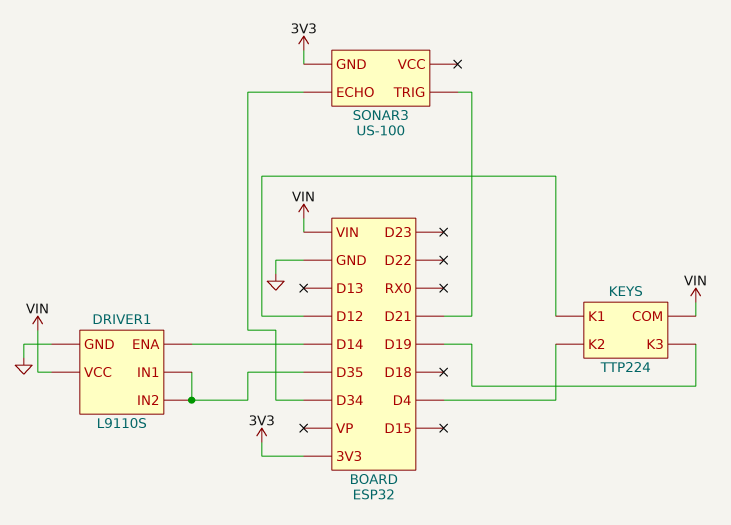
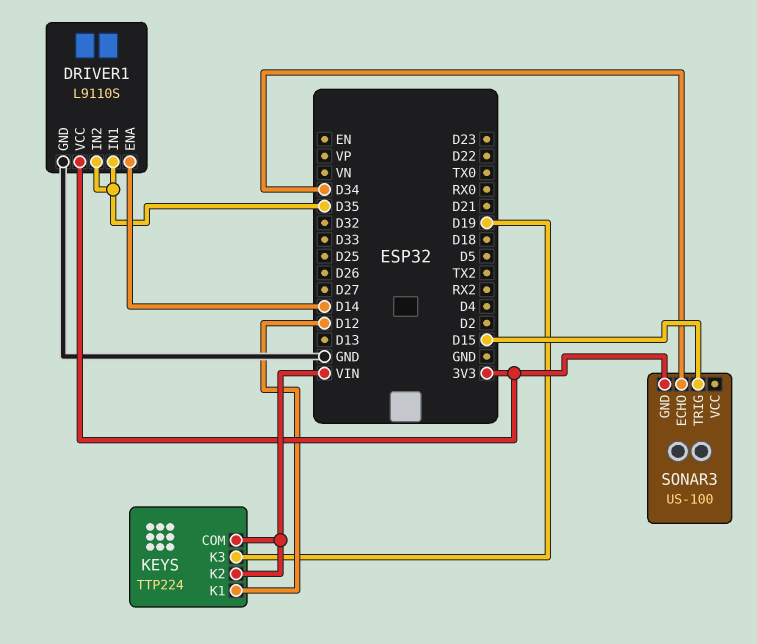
DRIVER1 pin VCC: VIN -> 3V3
KEYS pin K2: D4 -> VIN
SONAR3 pin TRIG: D21 -> D15

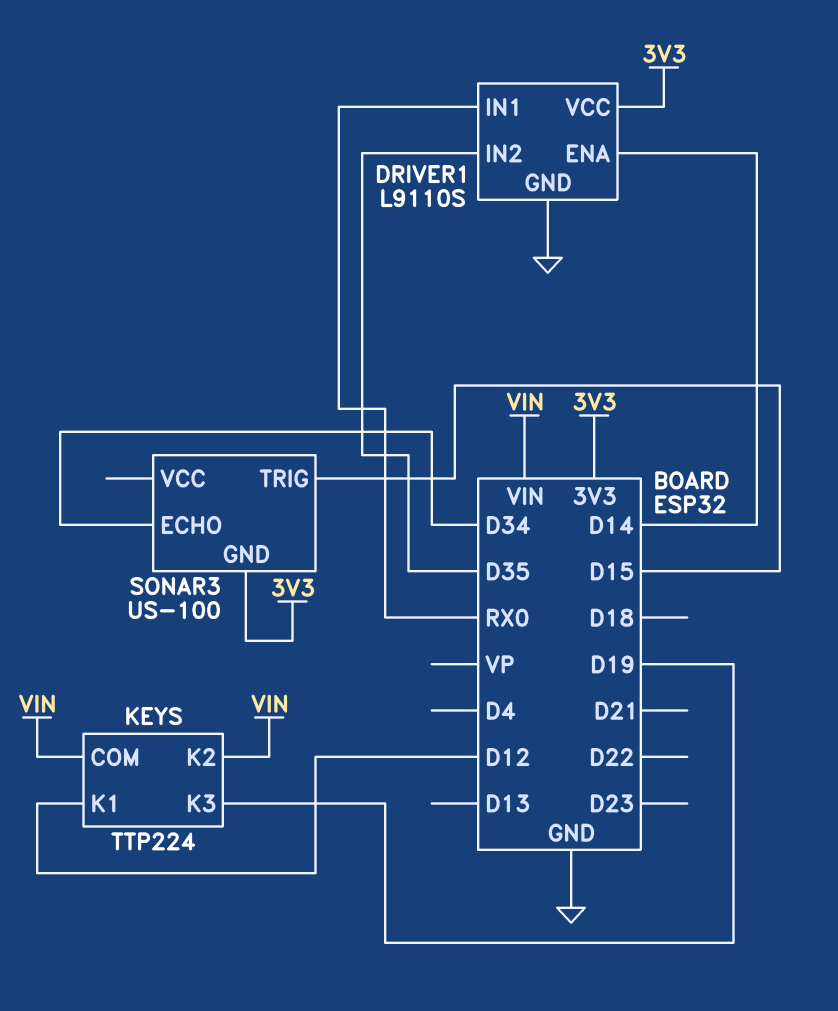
DRIVER1 pin IN1: D35 -> RX0

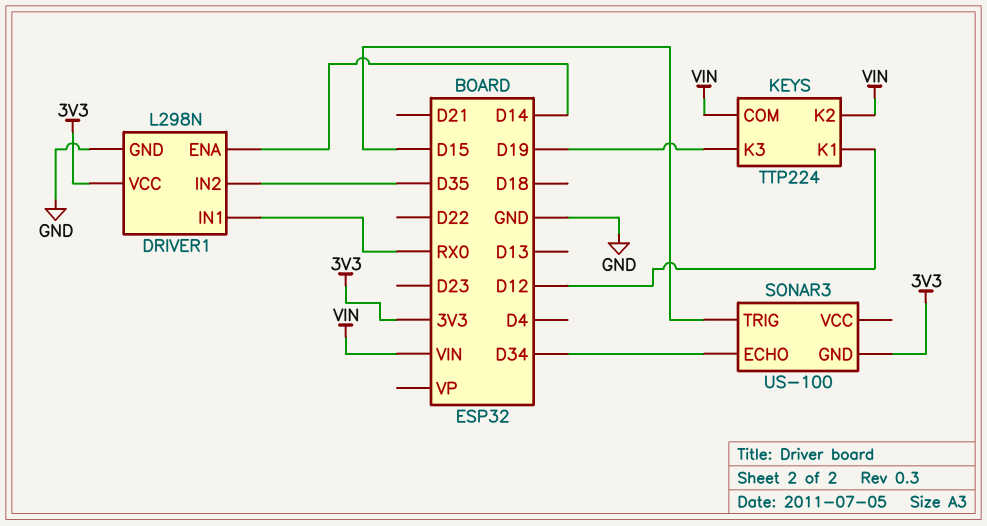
DRIVER1: L9110S -> L298N

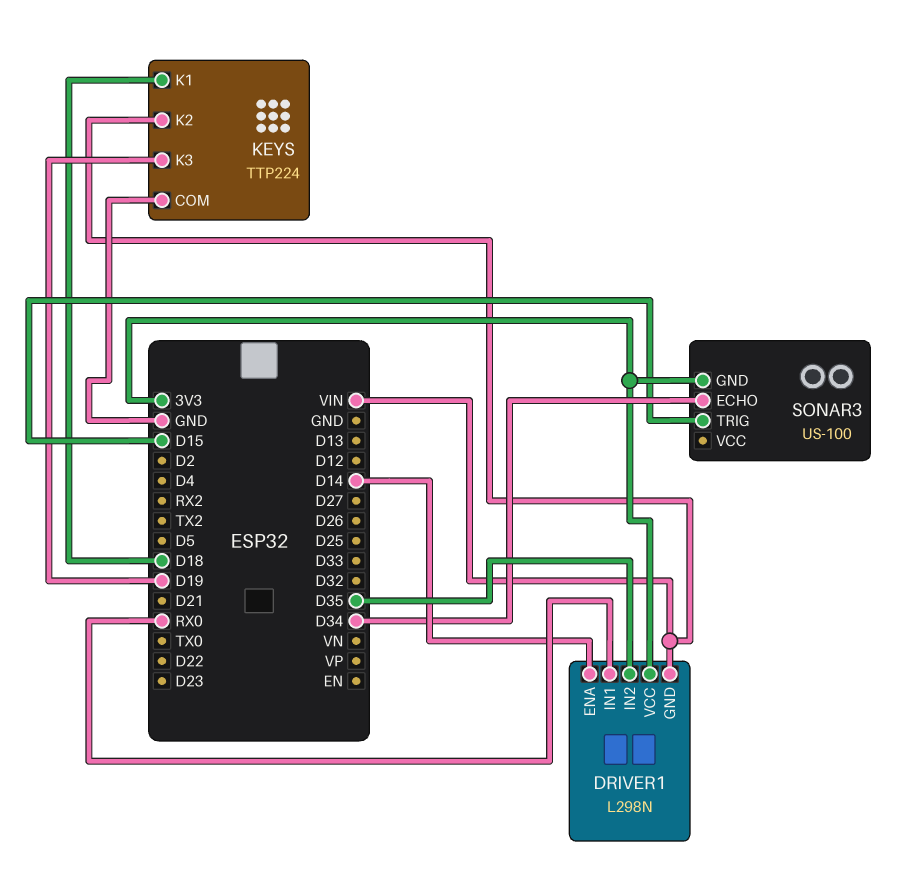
DRIVER1 pin GND: GND -> VIN
KEYS pin COM: VIN -> GND
KEYS pin K1: D12 -> D18

